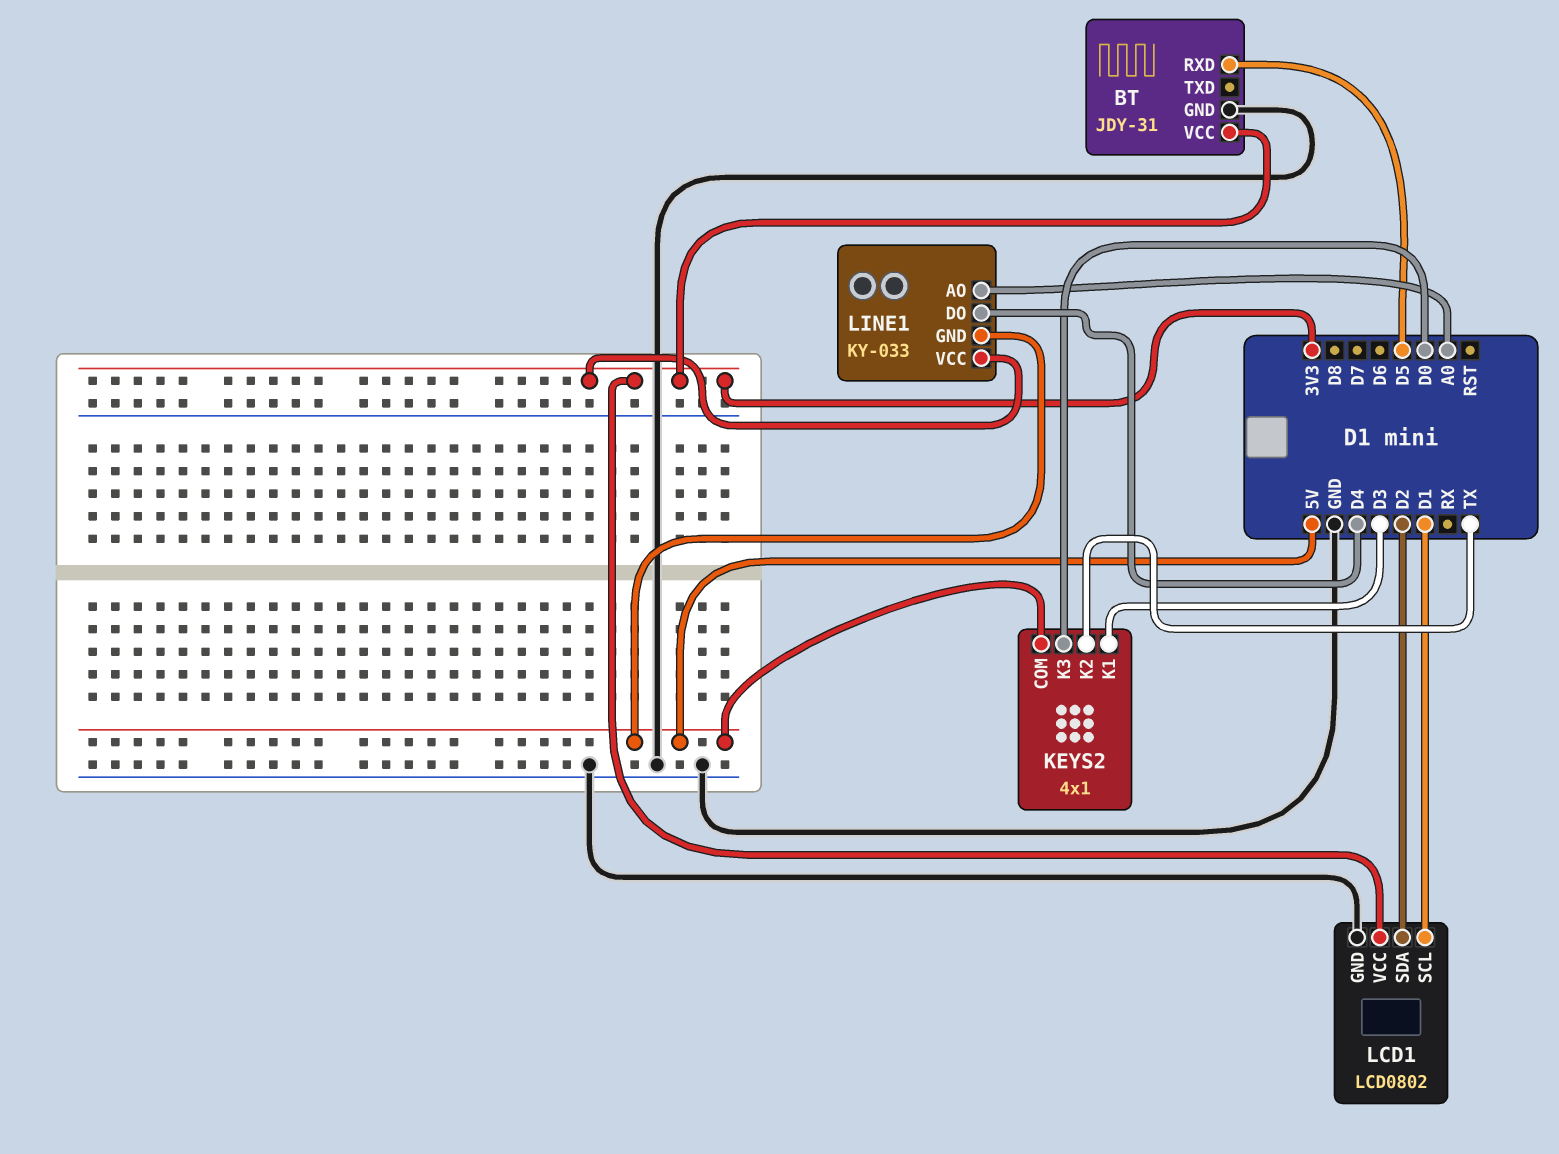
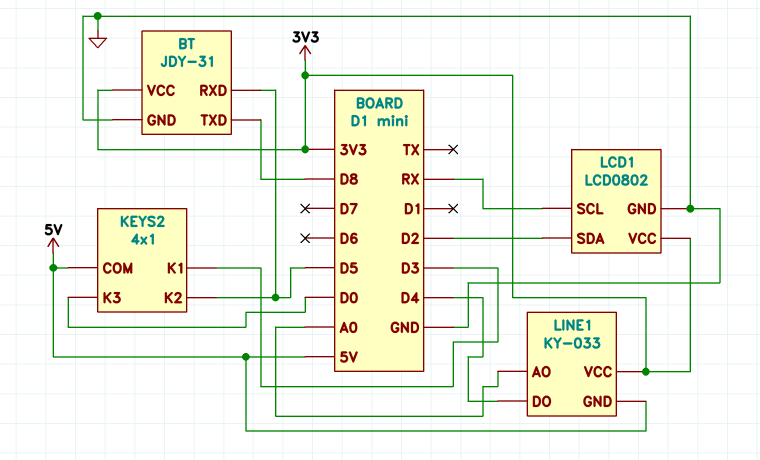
BT pin TXD: none -> D8
KEYS2 pin K2: TX -> D5
LCD1 pin SCL: D1 -> RX

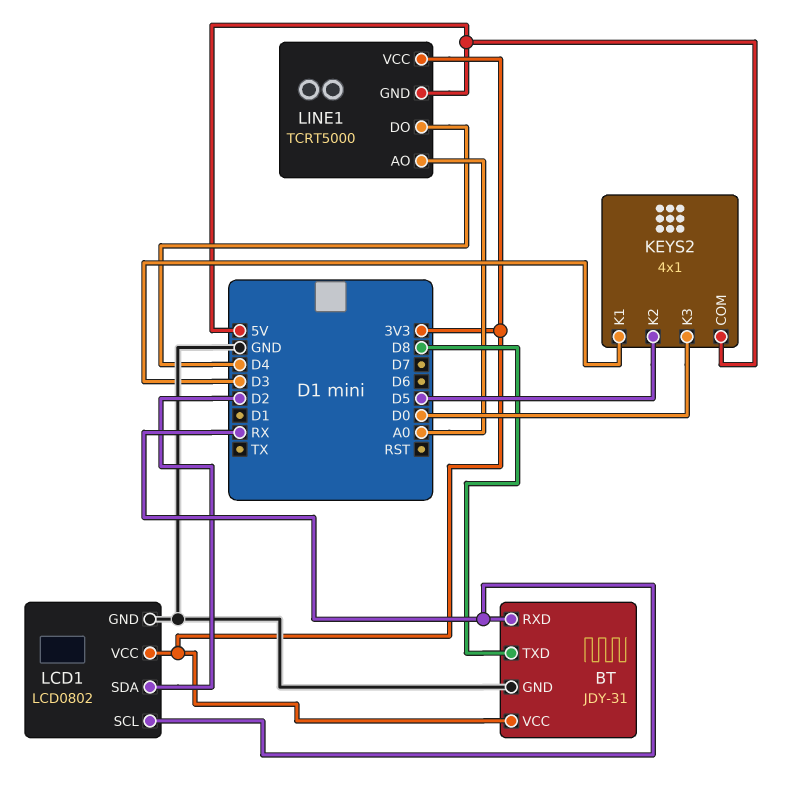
BT pin RXD: D5 -> RX
LINE1: KY-033 -> TCRT5000

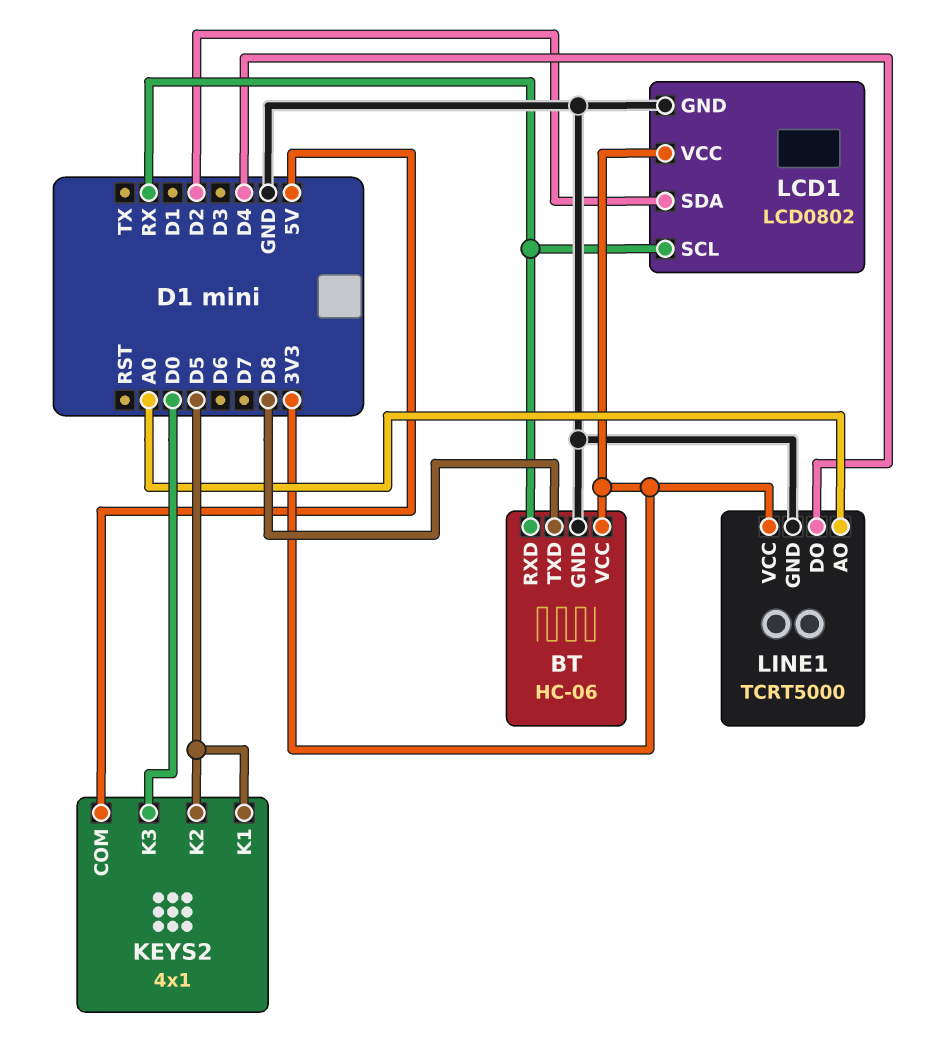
BT: JDY-31 -> HC-06
KEYS2 pin K1: D3 -> D5
LINE1 pin GND: 5V -> GND

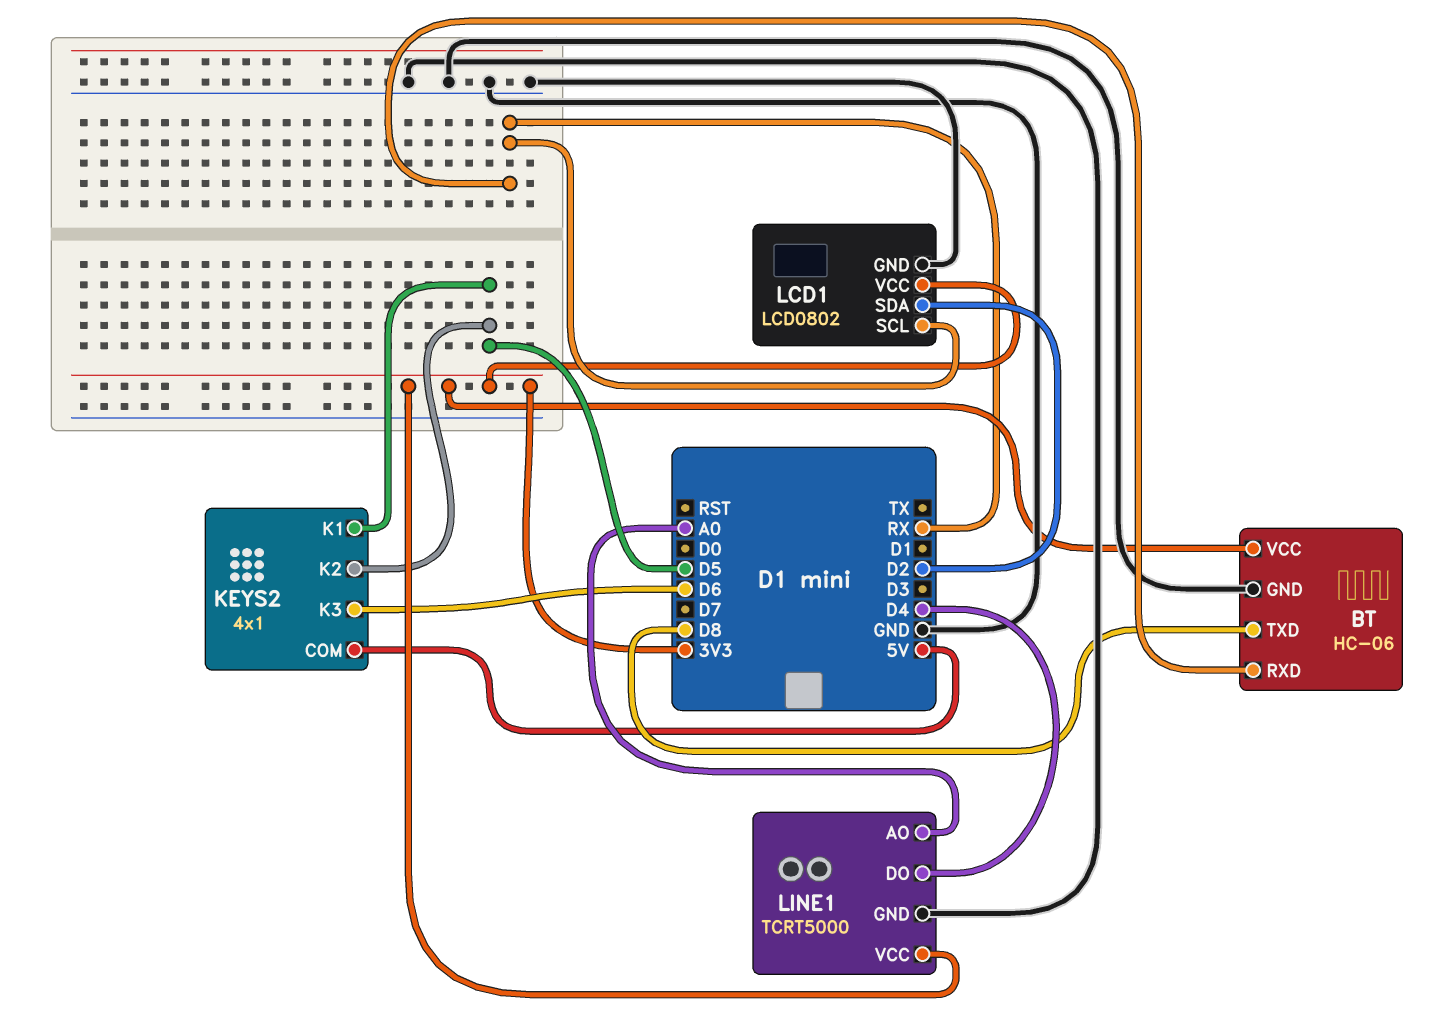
KEYS2 pin K3: D0 -> D6

